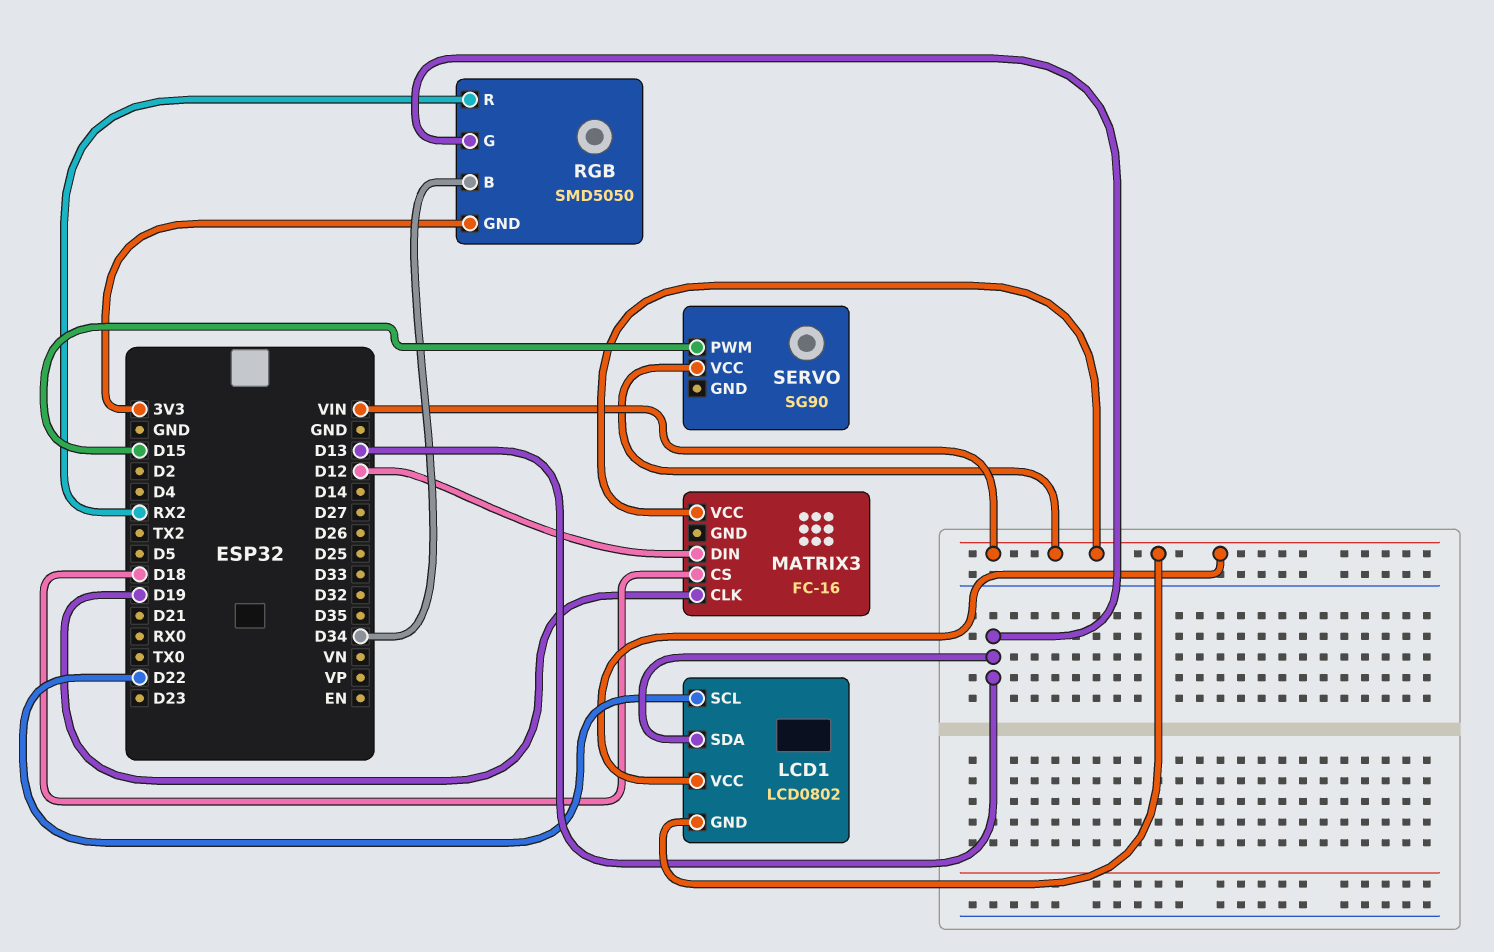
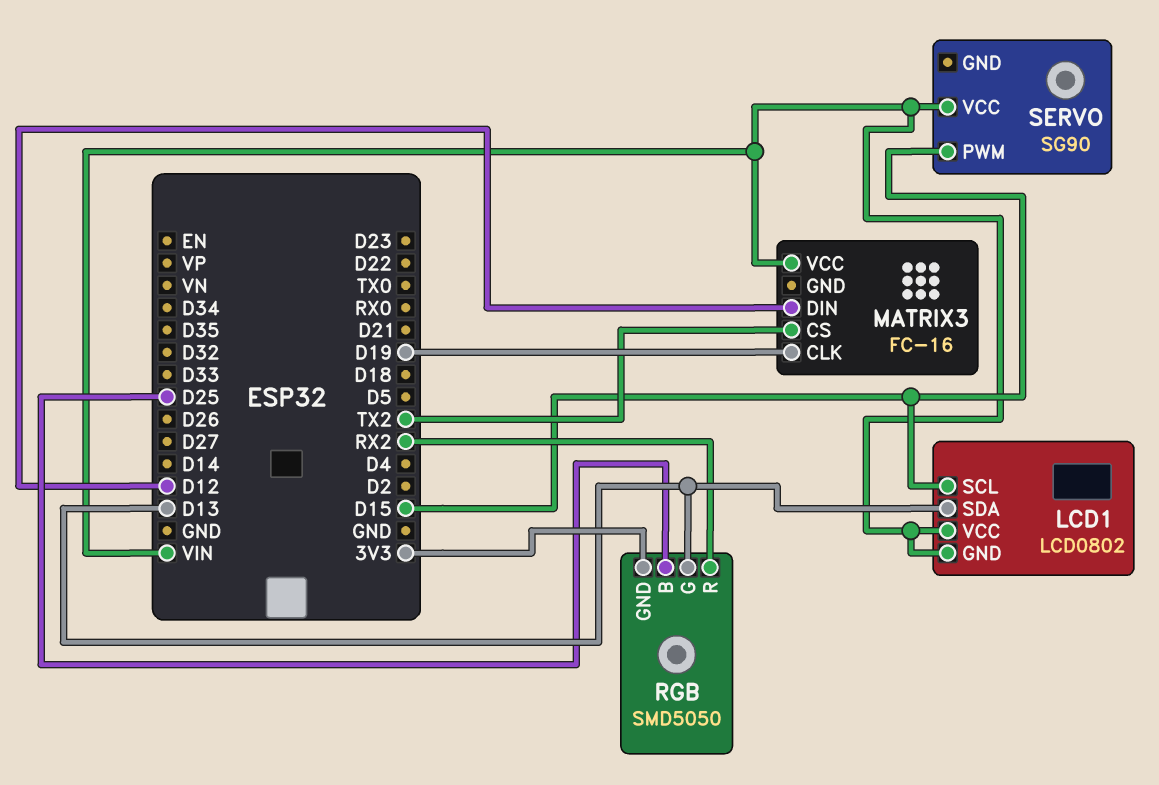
LCD1 pin SCL: D22 -> D15
MATRIX3 pin CS: D18 -> TX2
RGB pin B: D34 -> D25

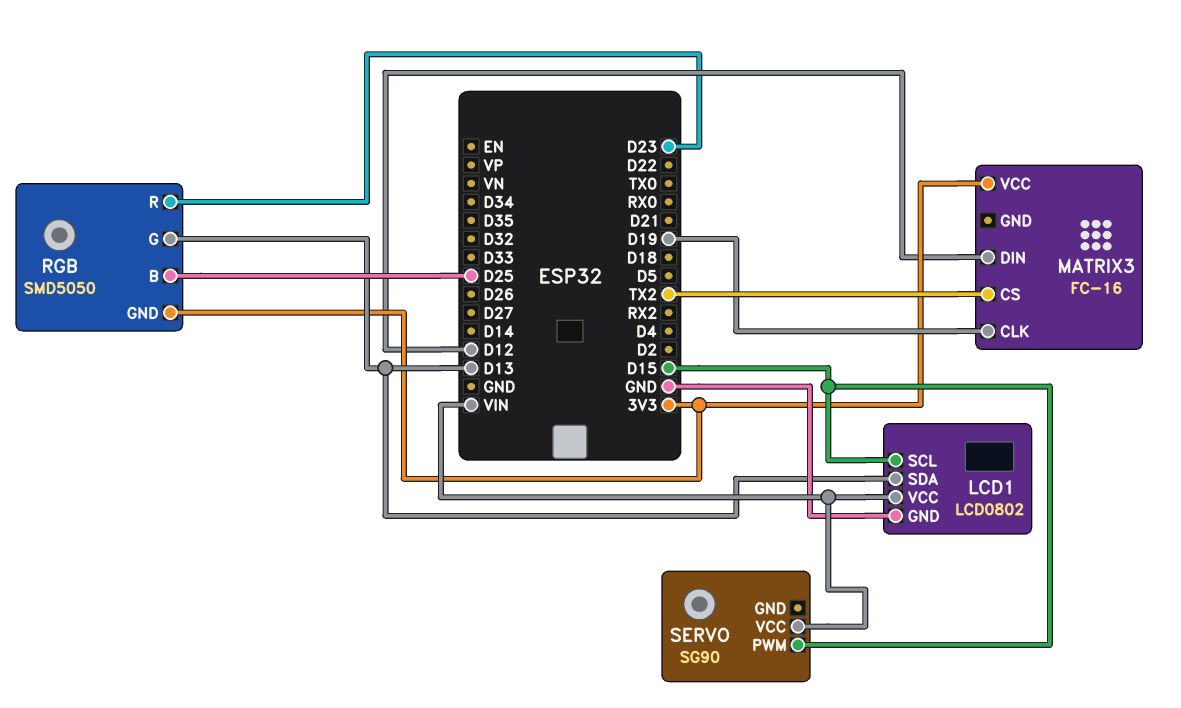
LCD1 pin GND: VIN -> GND
MATRIX3 pin VCC: VIN -> 3V3
RGB pin R: RX2 -> D23

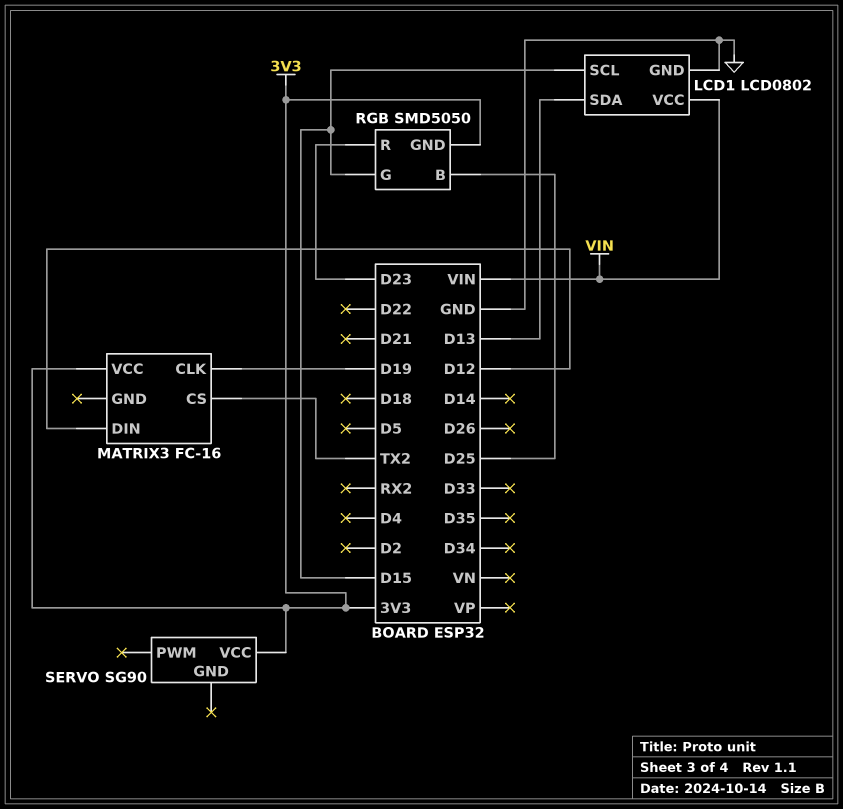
RGB pin G: D13 -> D15
SERVO pin PWM: D15 -> none
SERVO pin VCC: VIN -> 3V3

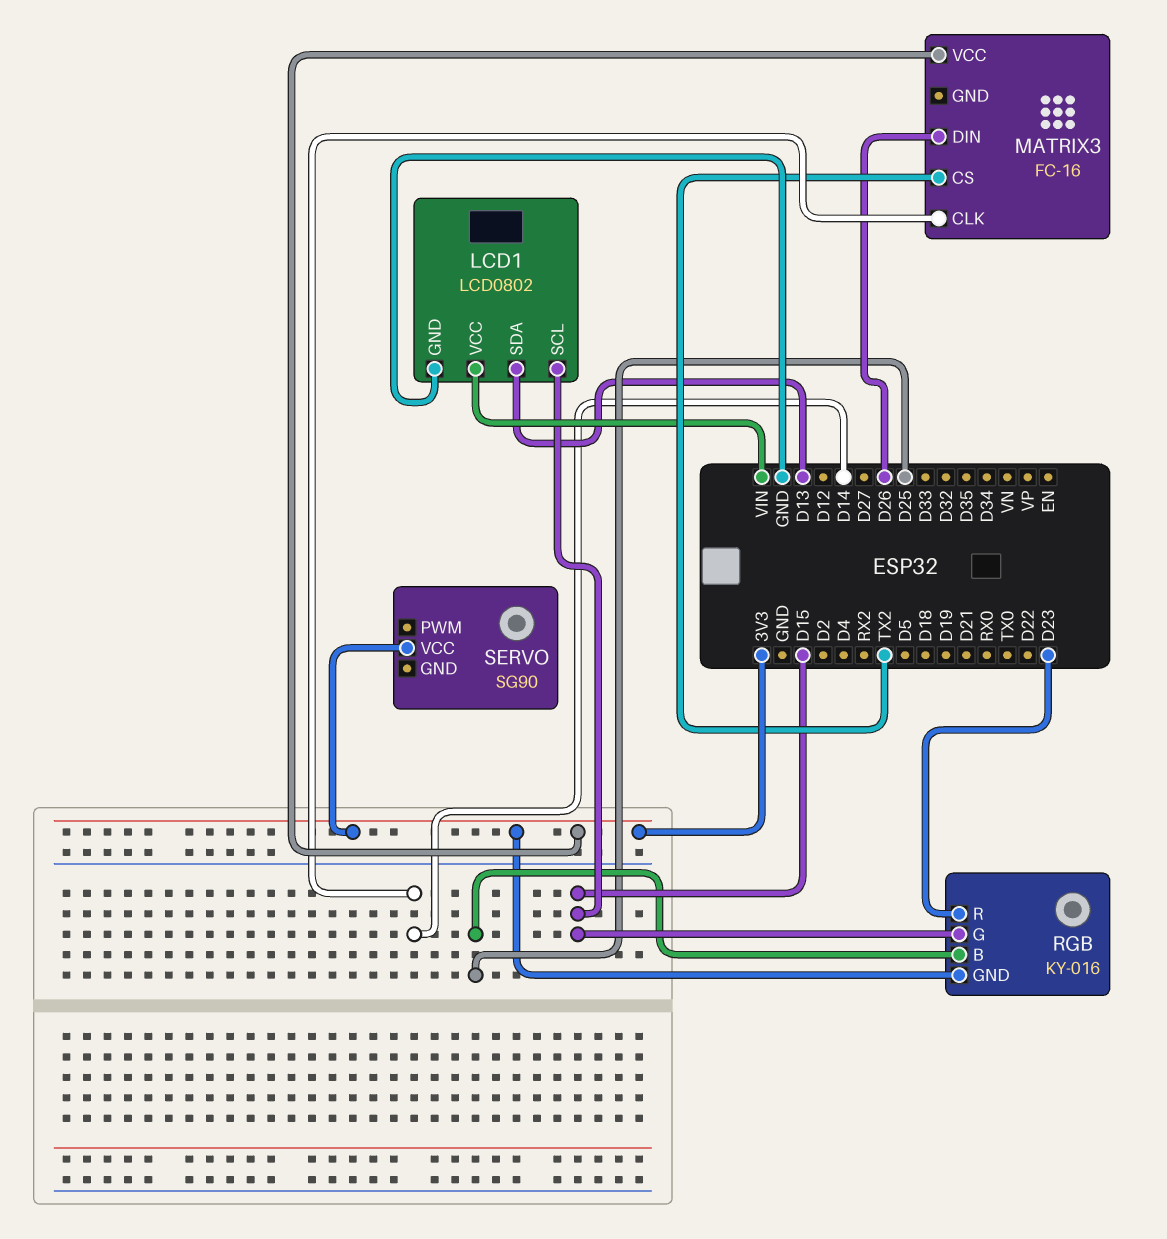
MATRIX3 pin CLK: D19 -> D14
MATRIX3 pin DIN: D12 -> D26
RGB: SMD5050 -> KY-016

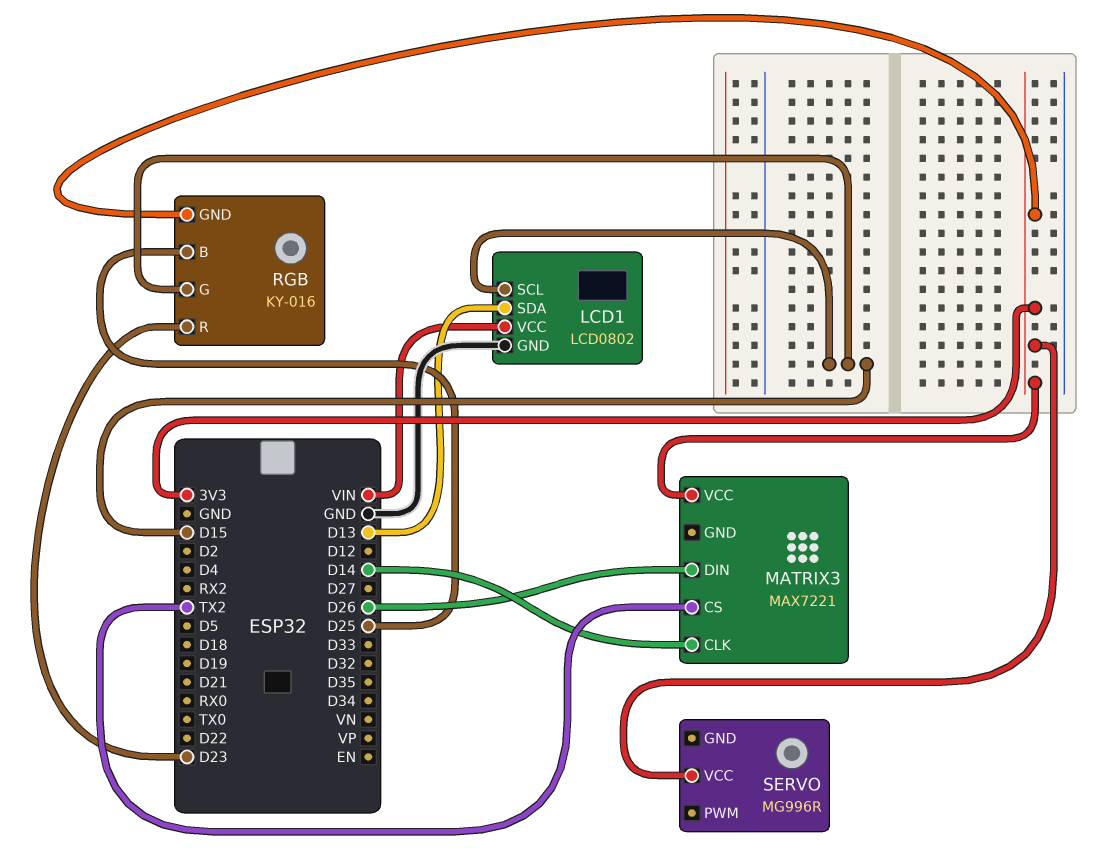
MATRIX3: FC-16 -> MAX7221
SERVO: SG90 -> MG996R

